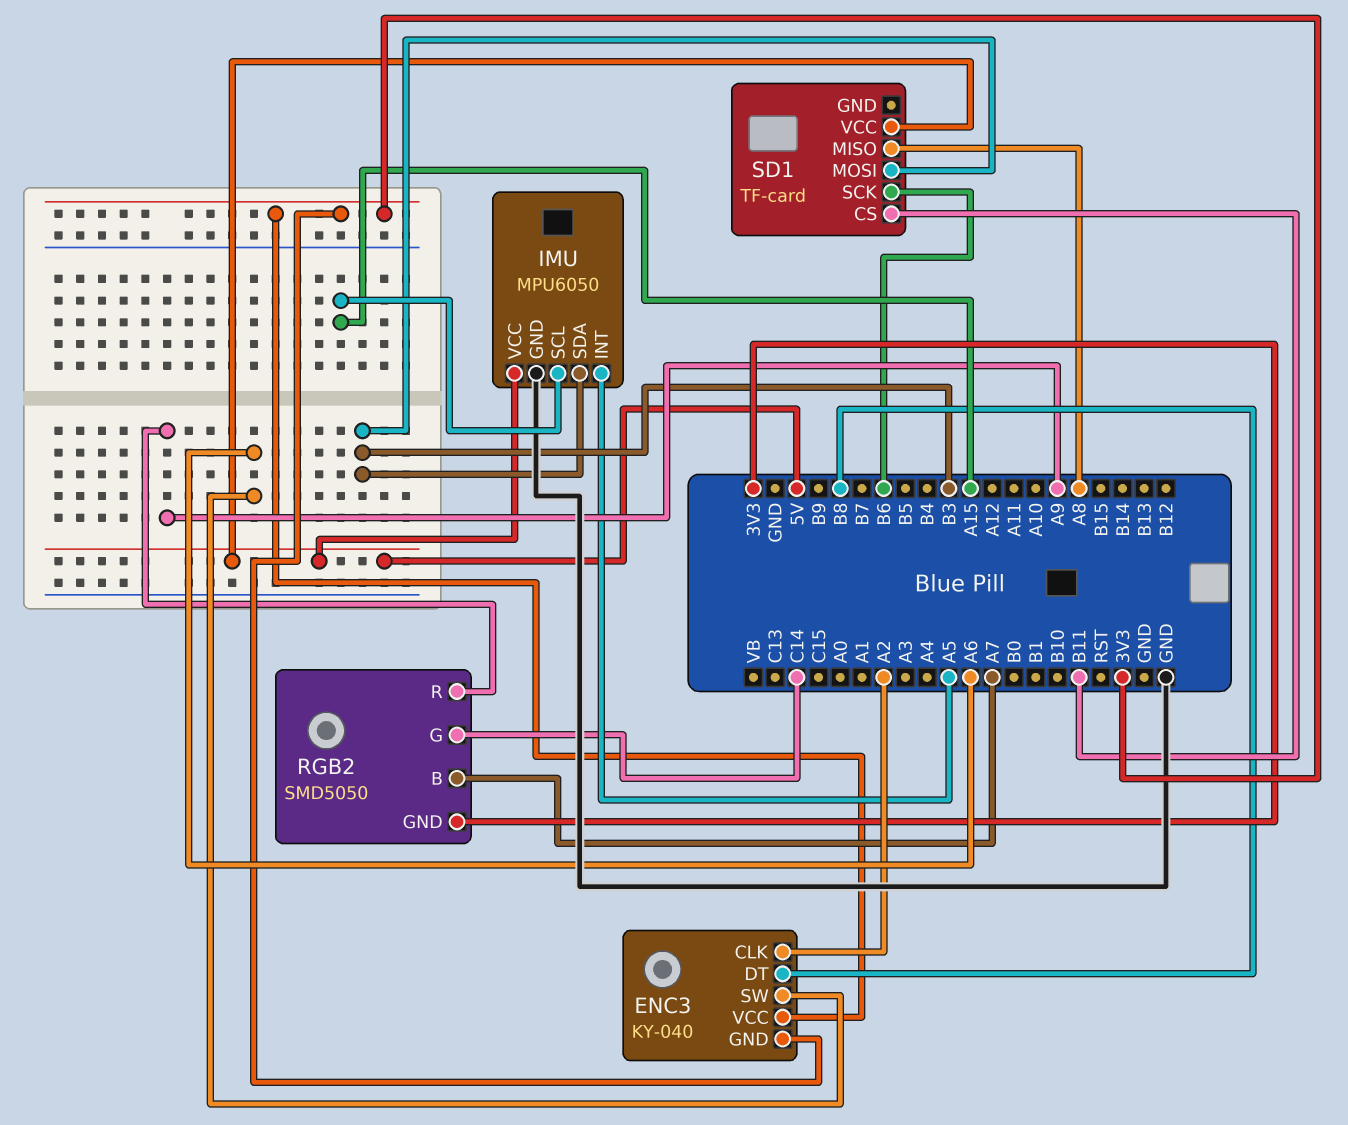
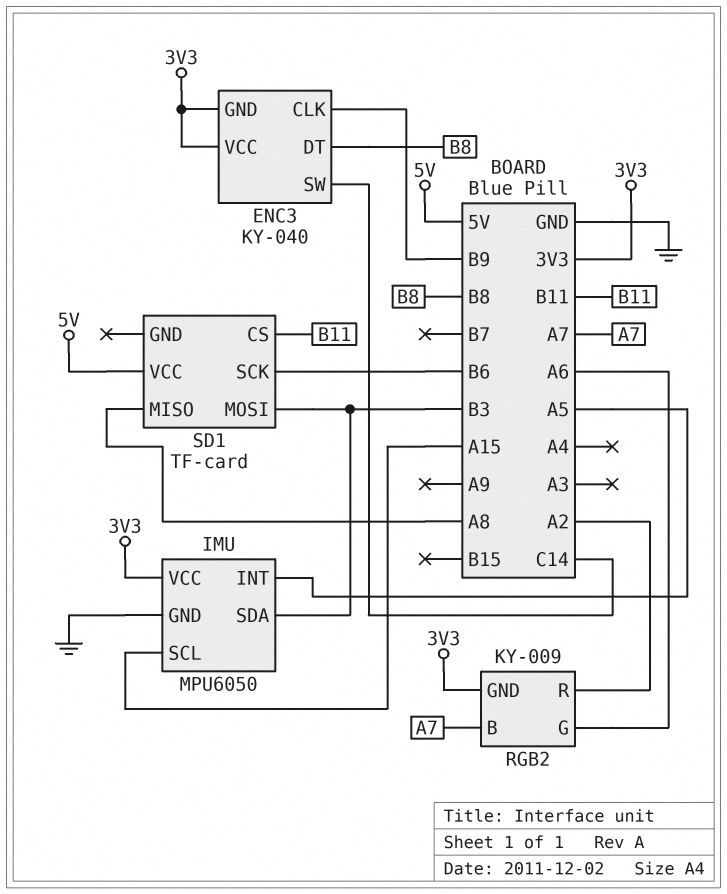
ENC3 pin CLK: A2 -> B9
ENC3 pin SW: A6 -> C14
IMU pin VCC: 5V -> 3V3
RGB2: SMD5050 -> KY-009
RGB2 pin G: C14 -> A6
RGB2 pin R: A9 -> A2

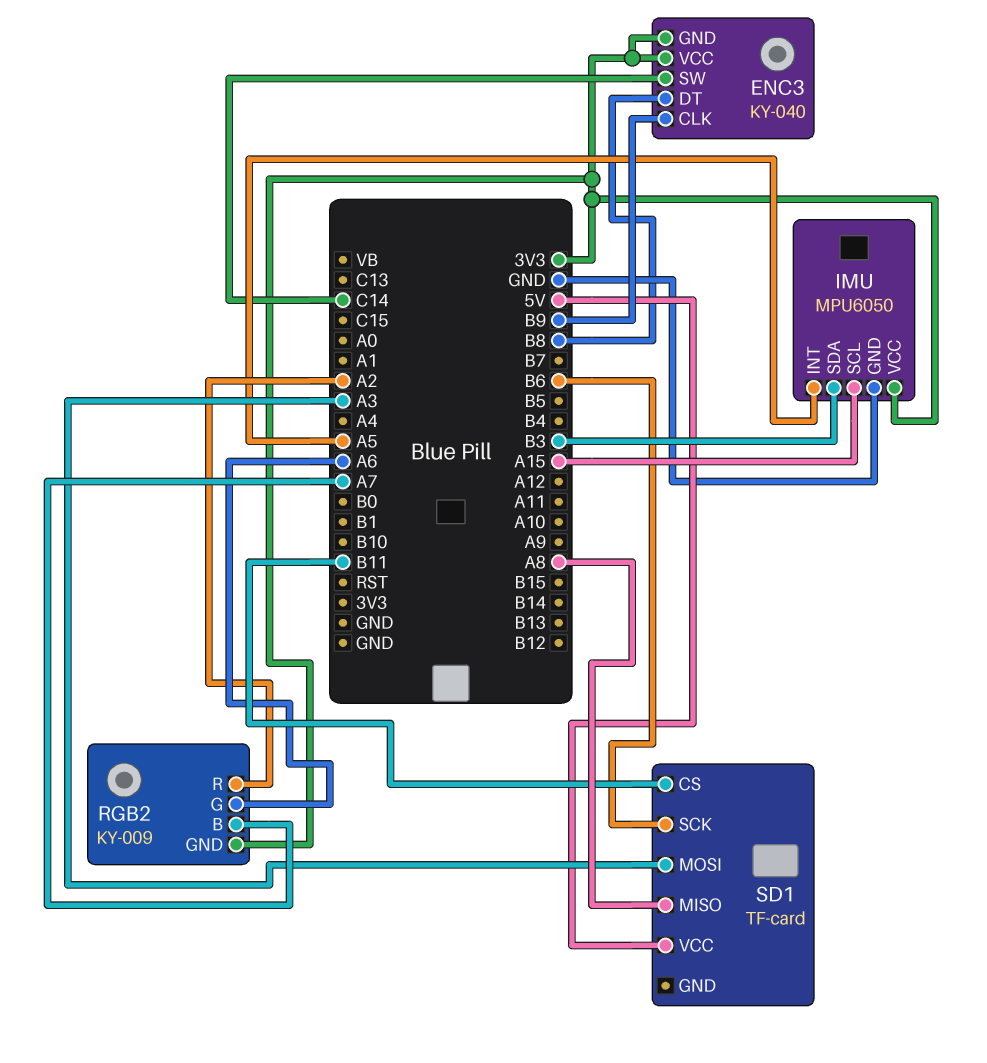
SD1 pin MOSI: B3 -> A3

